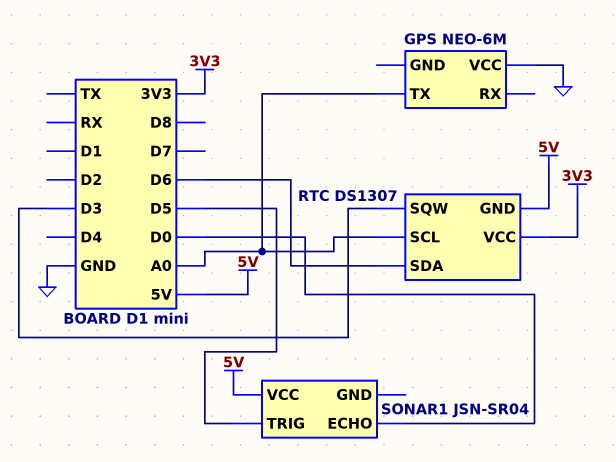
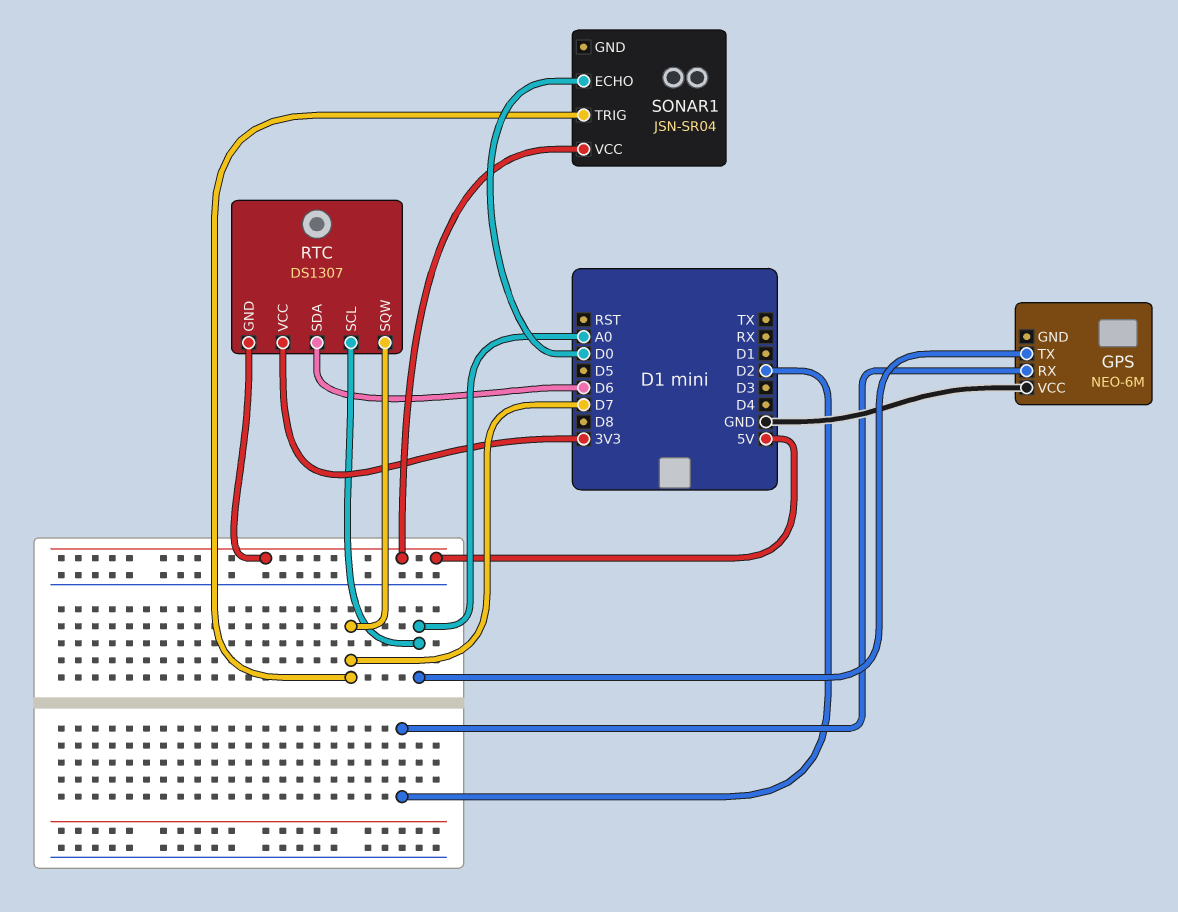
GPS pin RX: none -> D2
RTC pin SQW: D3 -> D7
SONAR1 pin TRIG: D5 -> D7

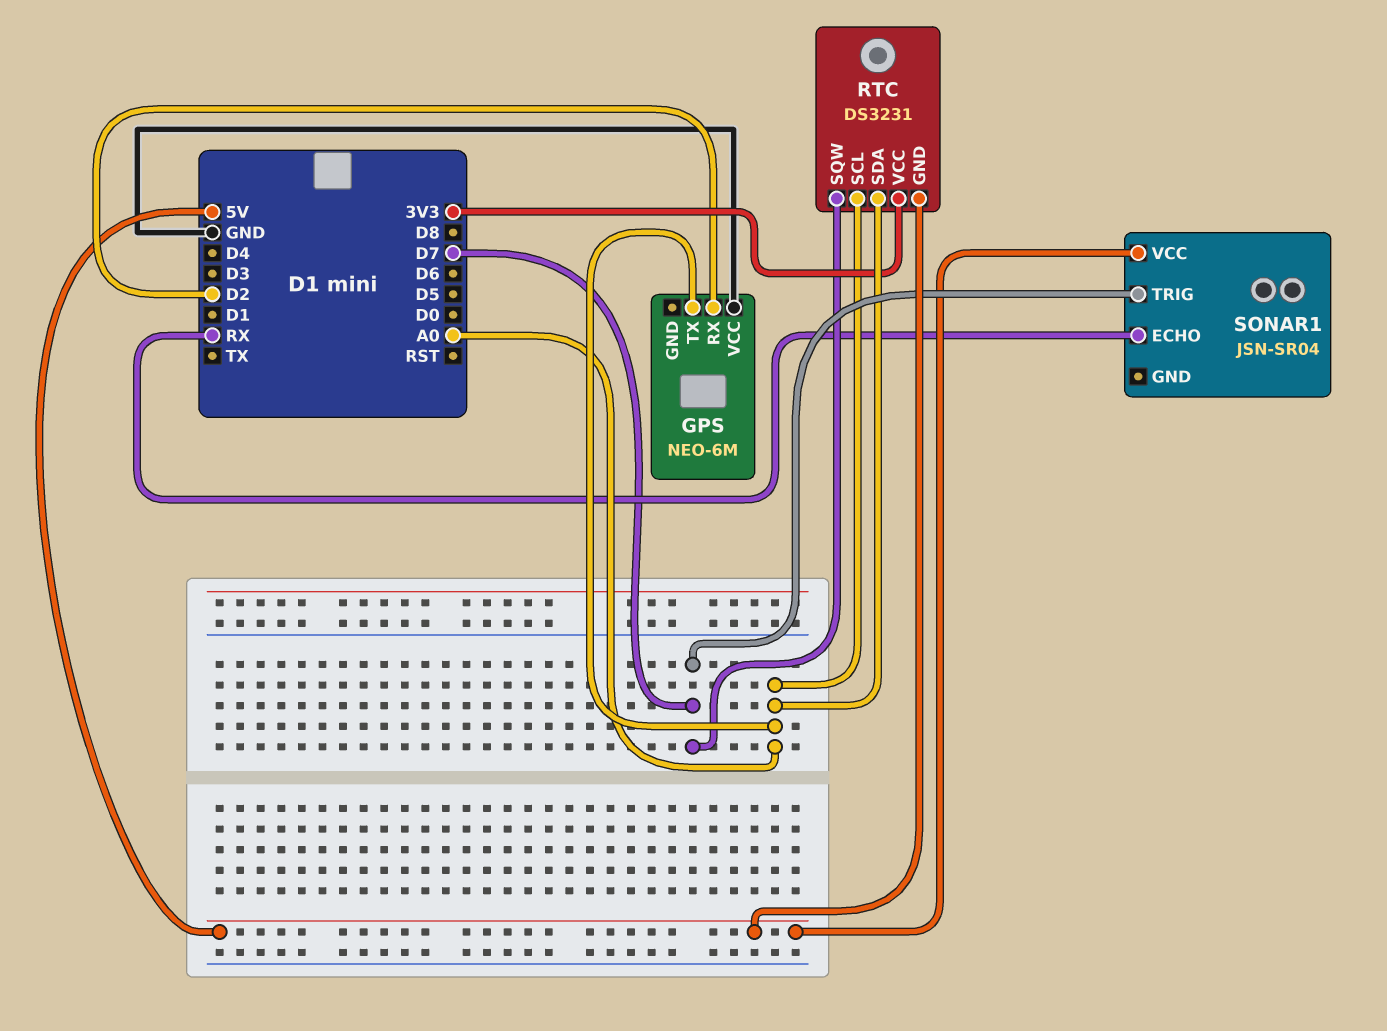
RTC: DS1307 -> DS3231
RTC pin SDA: D6 -> A0
SONAR1 pin ECHO: D0 -> RX

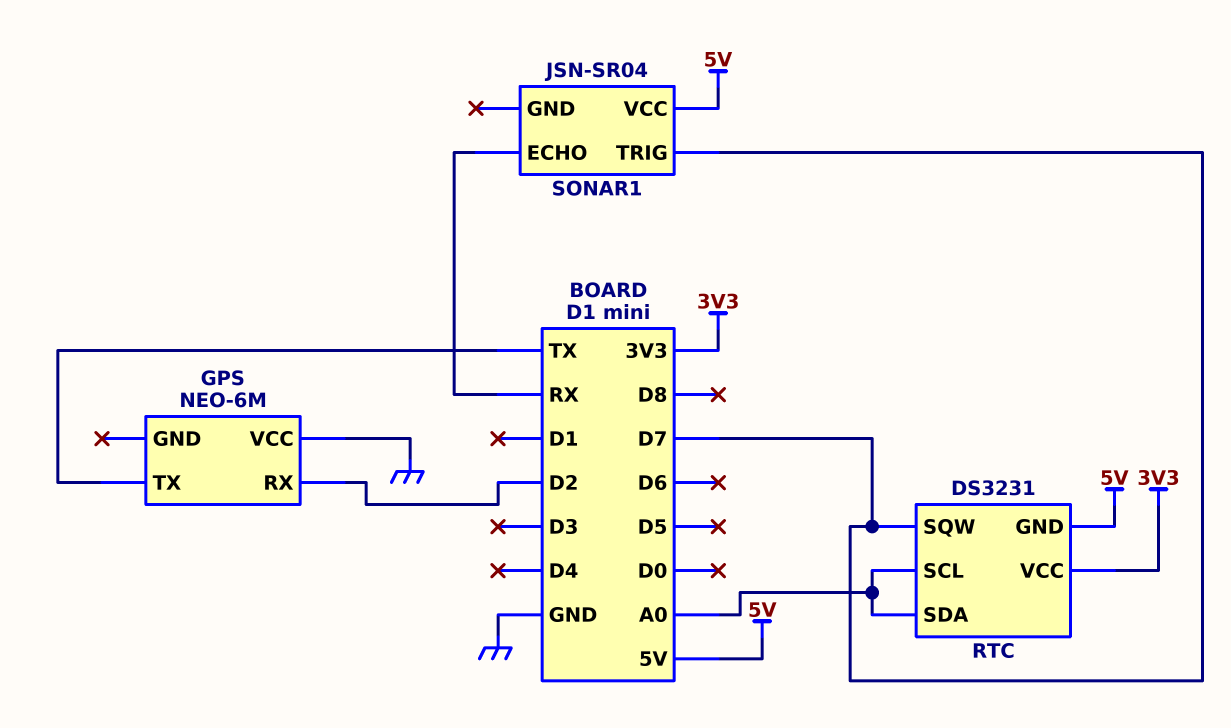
GPS pin TX: A0 -> TX

